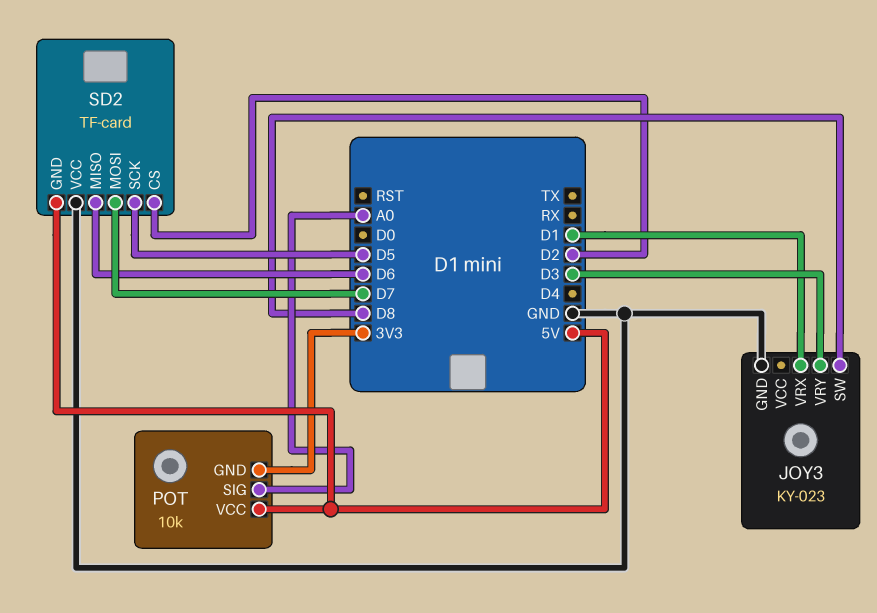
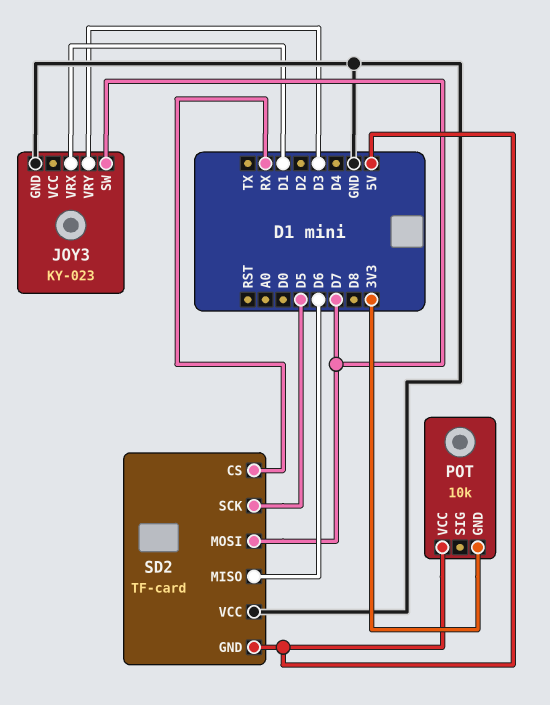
JOY3 pin SW: D8 -> D7
POT pin SIG: A0 -> none
SD2 pin CS: D2 -> RX

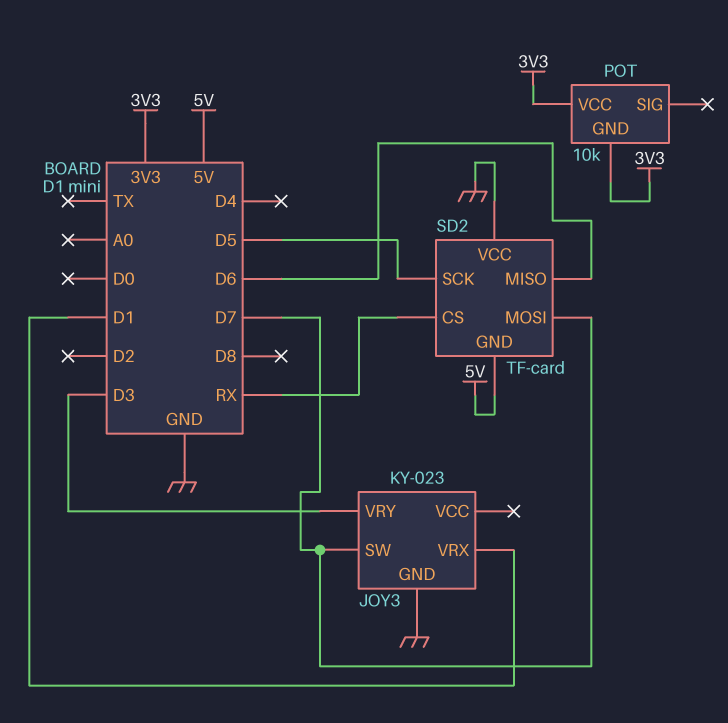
POT pin VCC: 5V -> 3V3

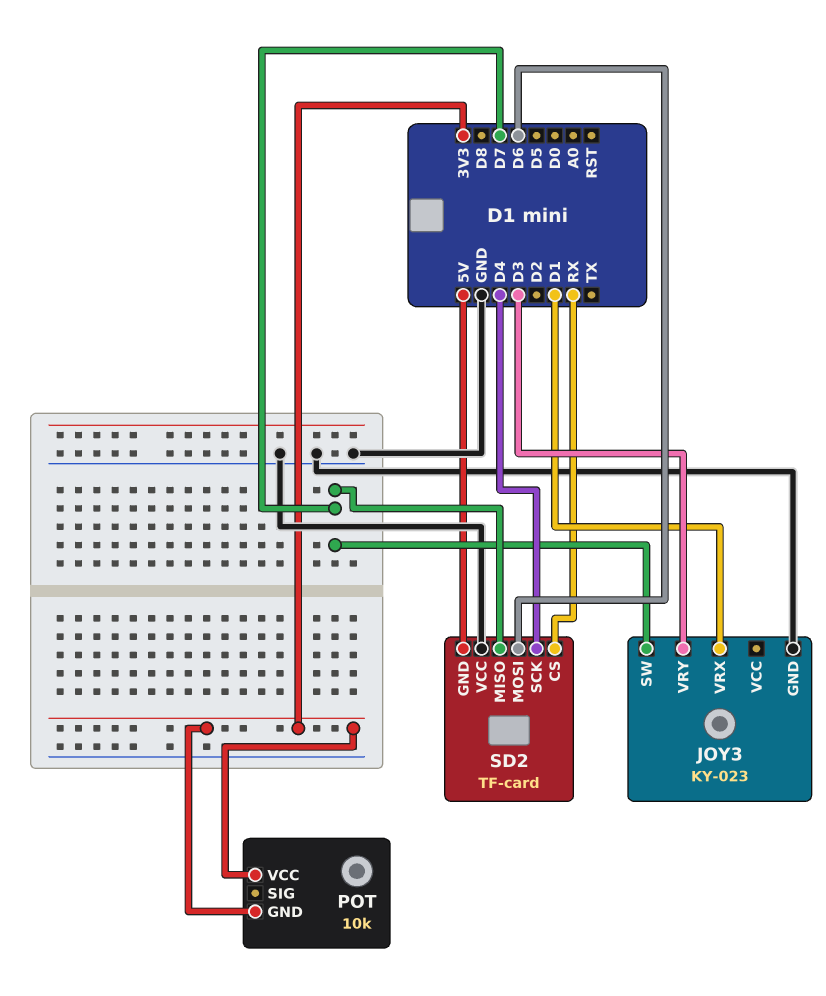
SD2 pin MISO: D6 -> D7
SD2 pin MOSI: D7 -> D6
SD2 pin SCK: D5 -> D4

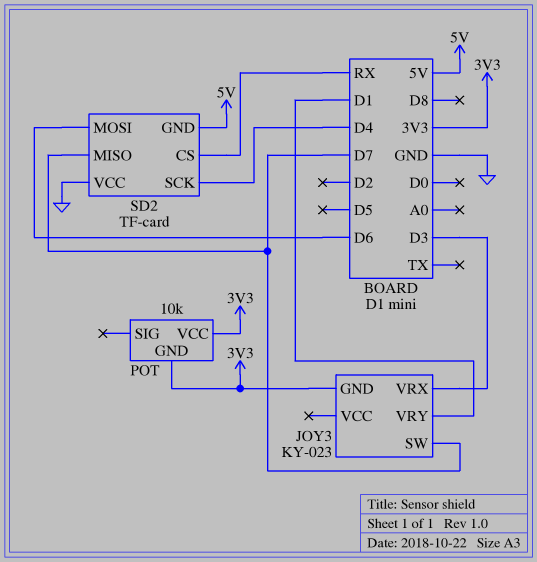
JOY3 pin GND: GND -> 3V3
JOY3 pin VRX: D1 -> D3
JOY3 pin VRY: D3 -> D1

